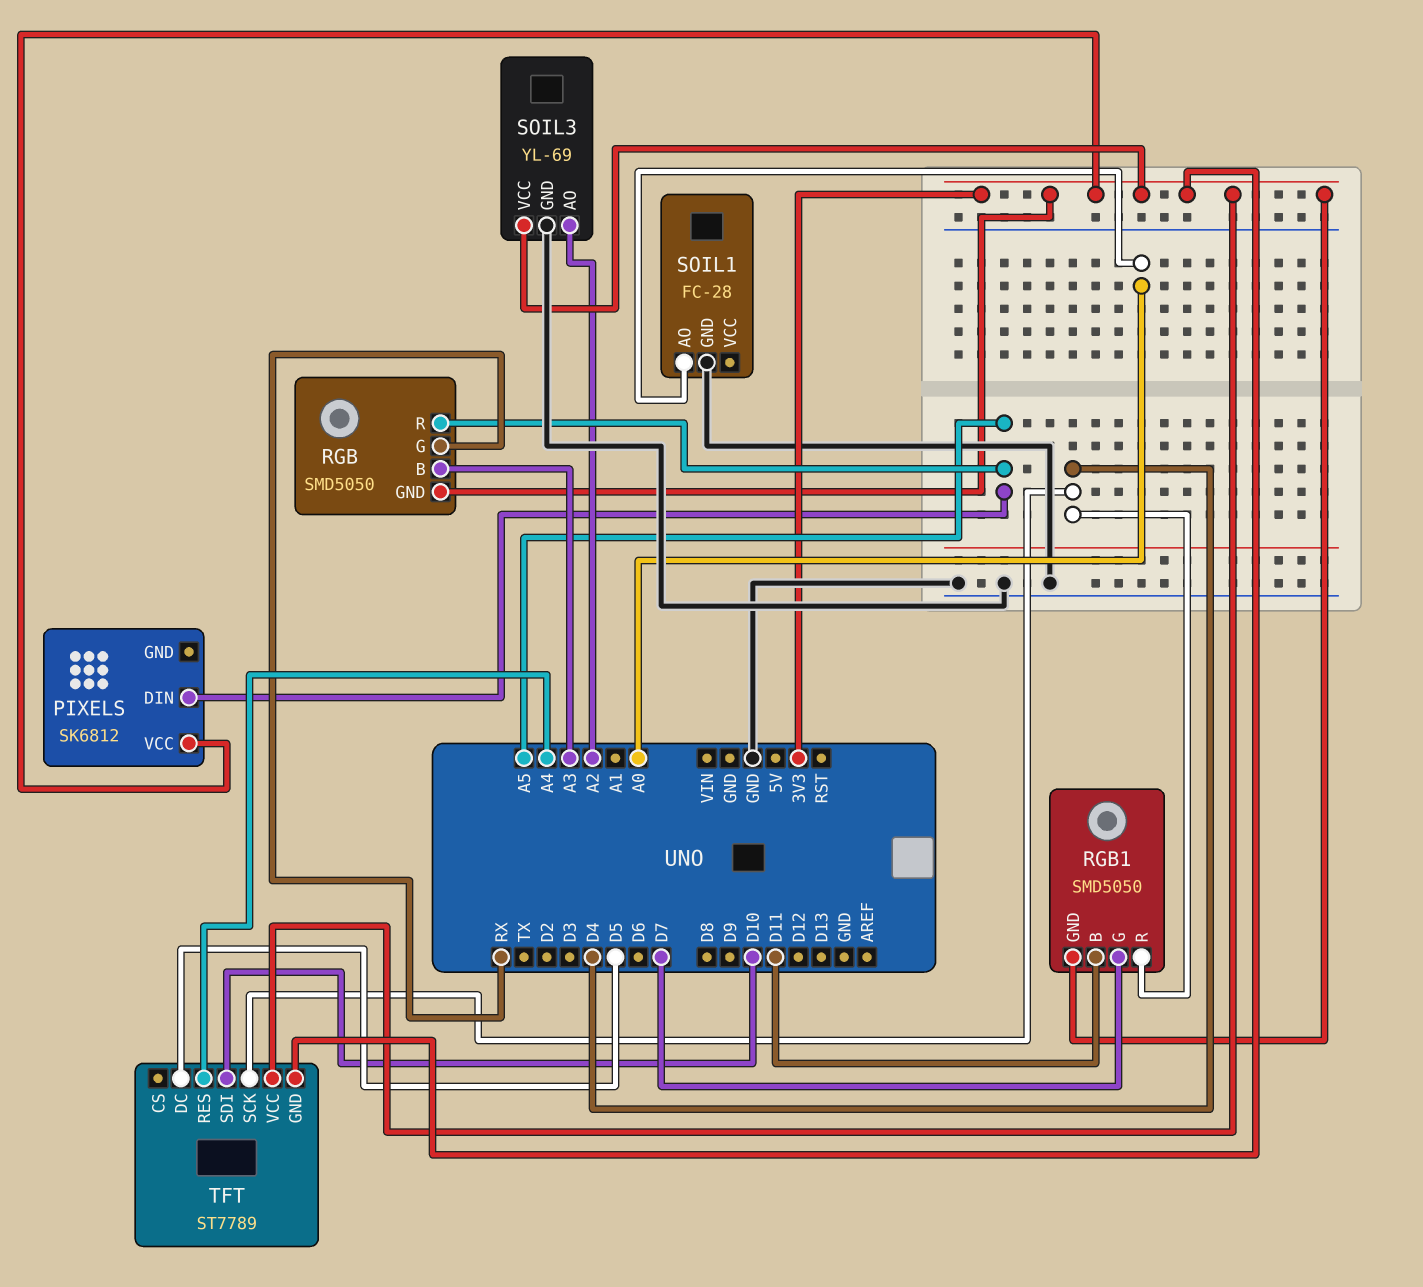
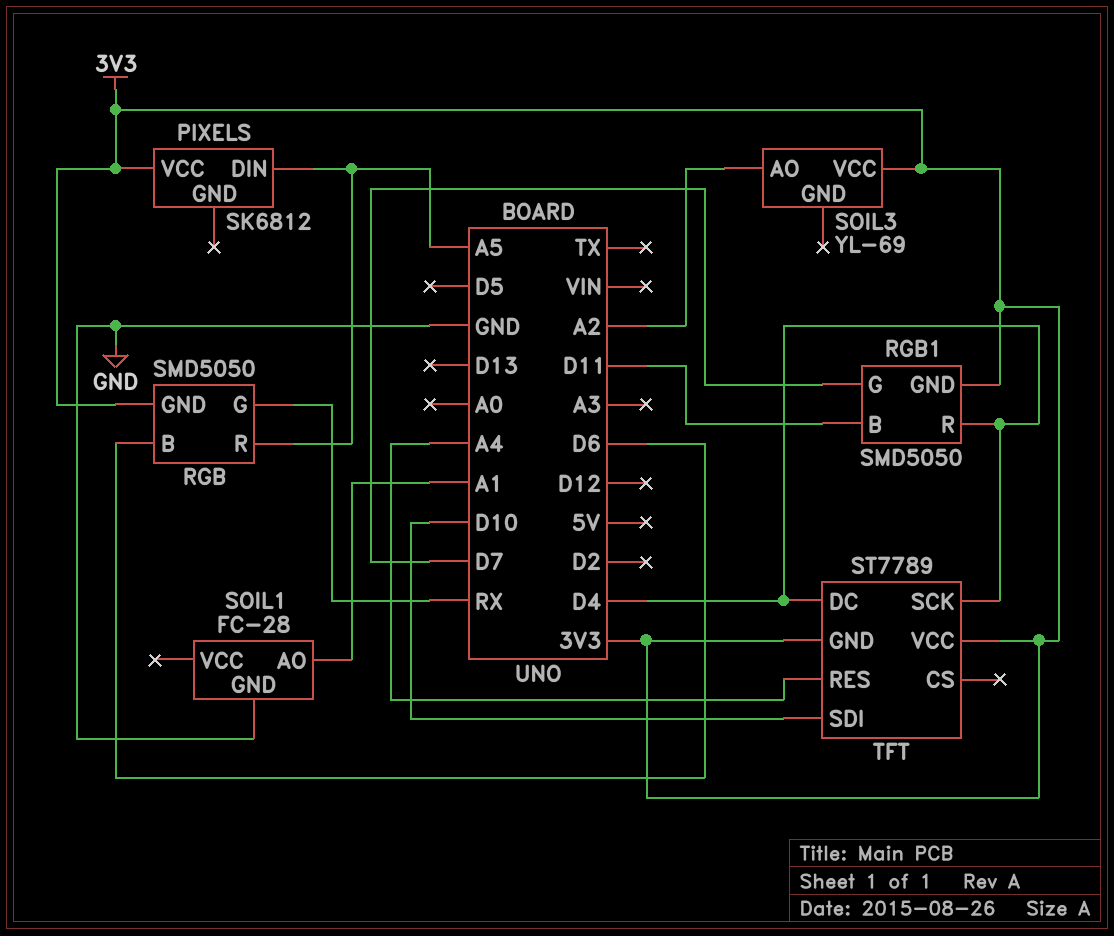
RGB pin B: A3 -> D6
SOIL1 pin AO: A0 -> A1
SOIL3 pin GND: GND -> none
TFT pin DC: D5 -> D4

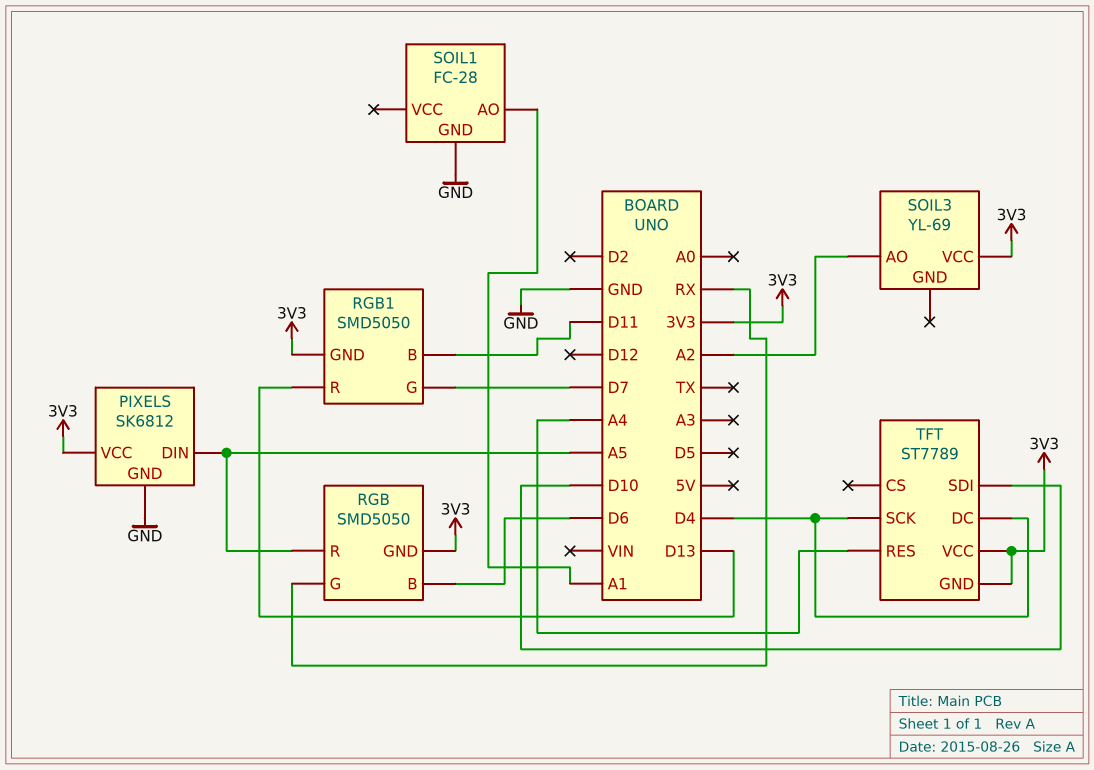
PIXELS pin GND: none -> GND
RGB1 pin R: D4 -> D13

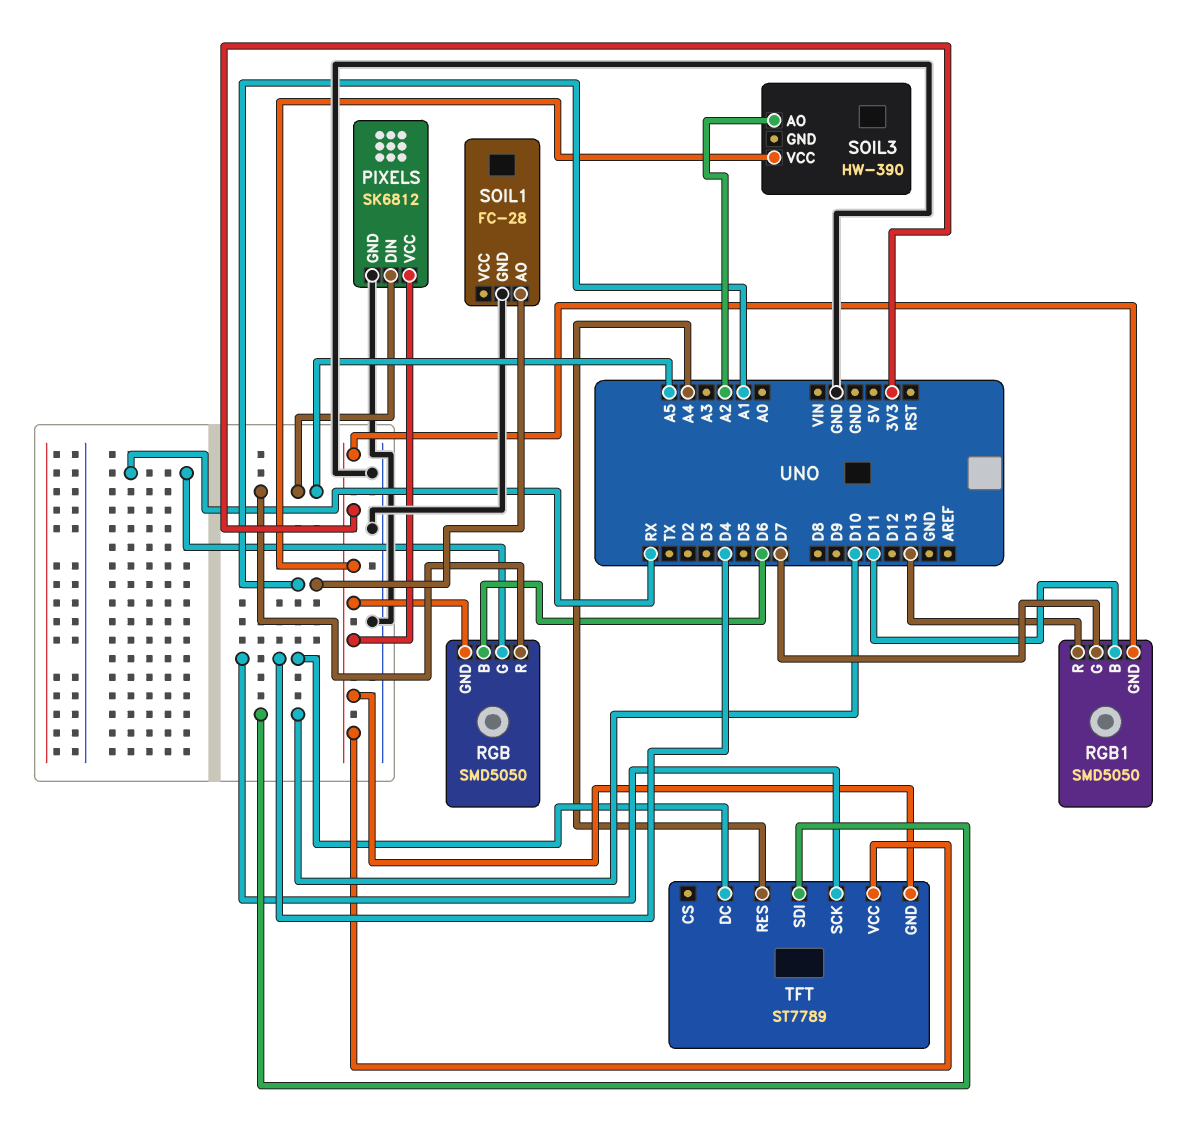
SOIL3: YL-69 -> HW-390

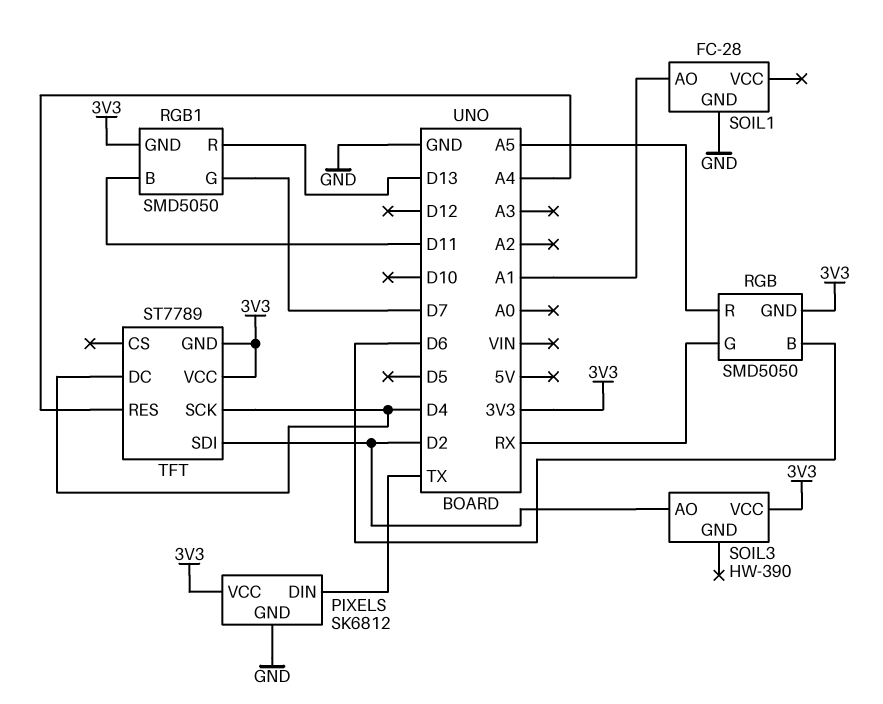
PIXELS pin DIN: A5 -> TX
SOIL3 pin AO: A2 -> D2
TFT pin SDI: D10 -> D2

